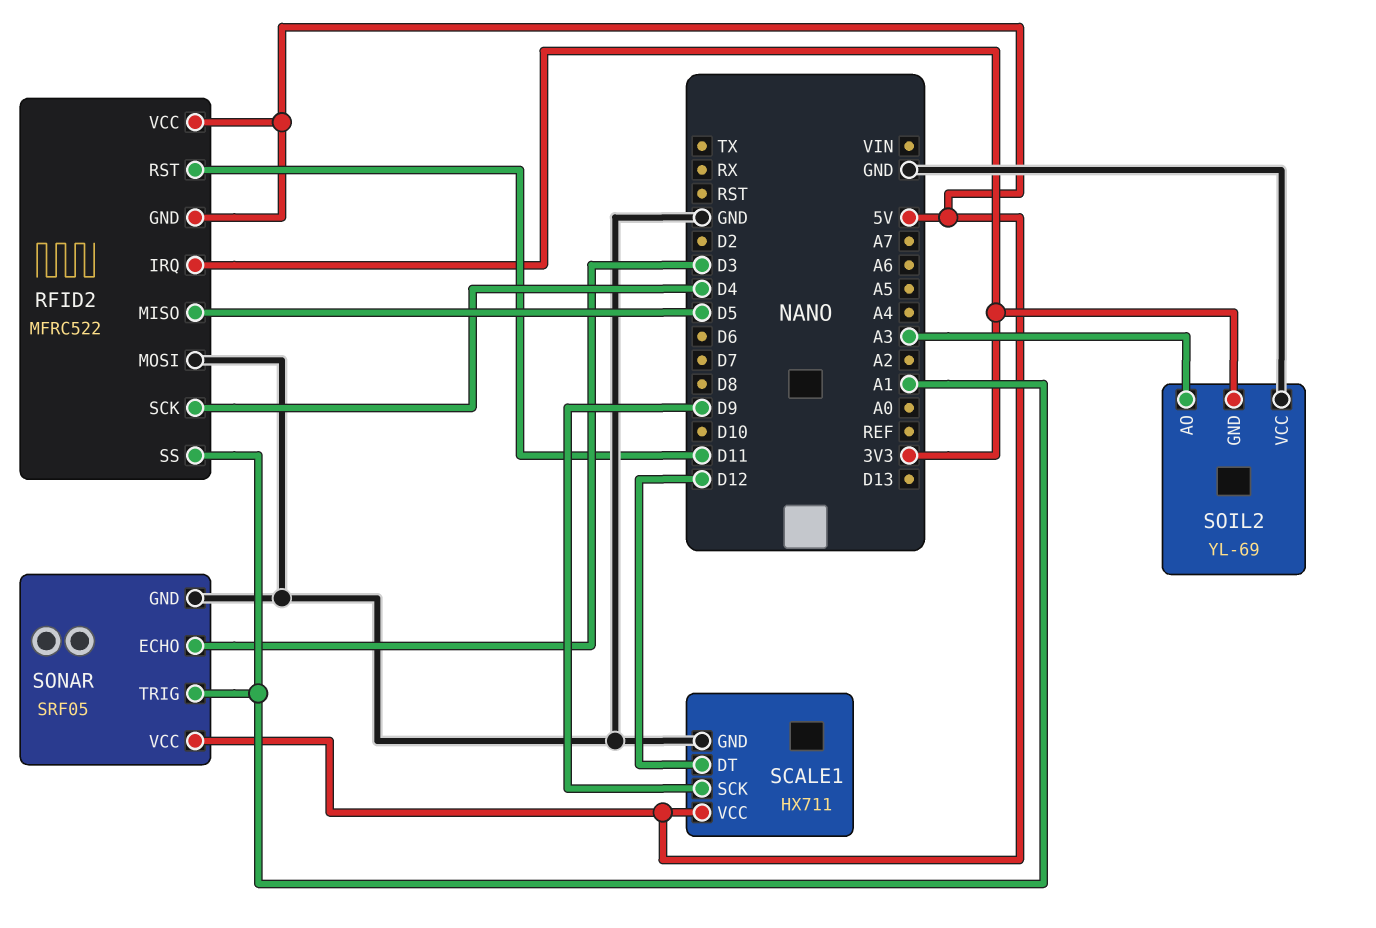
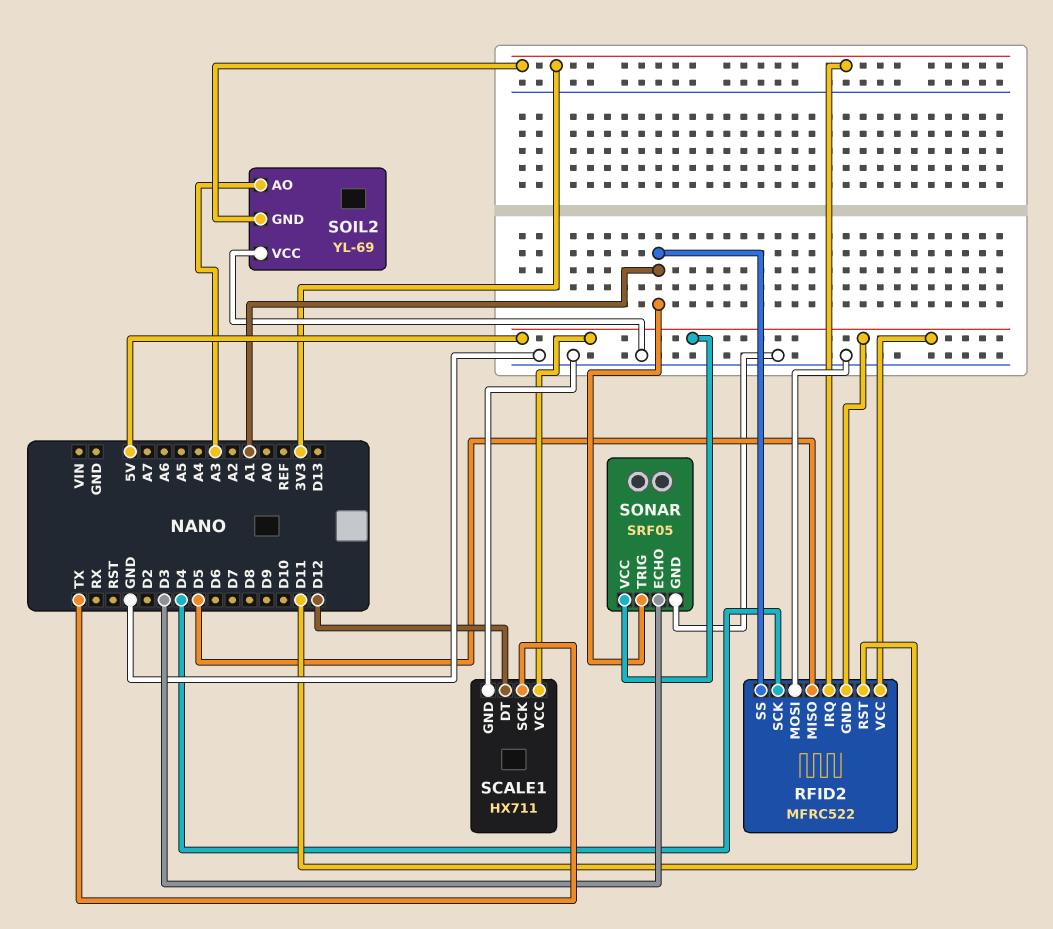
SCALE1 pin SCK: D9 -> TX

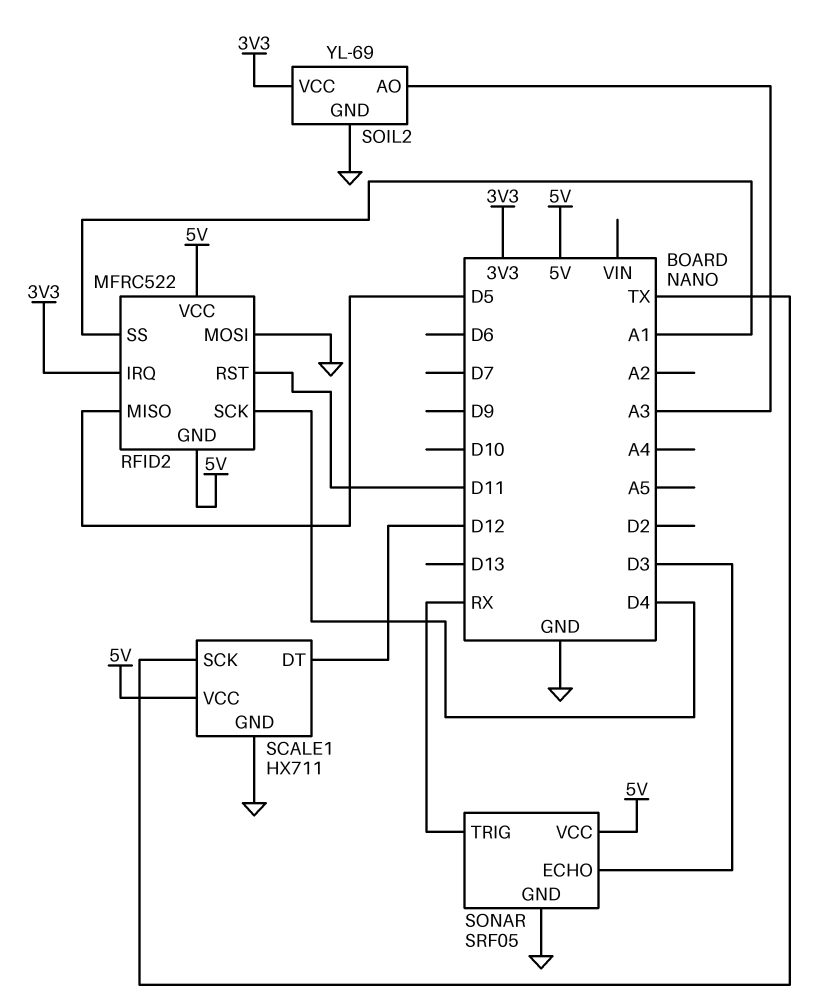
SOIL2 pin GND: 3V3 -> GND
SOIL2 pin VCC: GND -> 3V3
SONAR pin TRIG: A1 -> RX

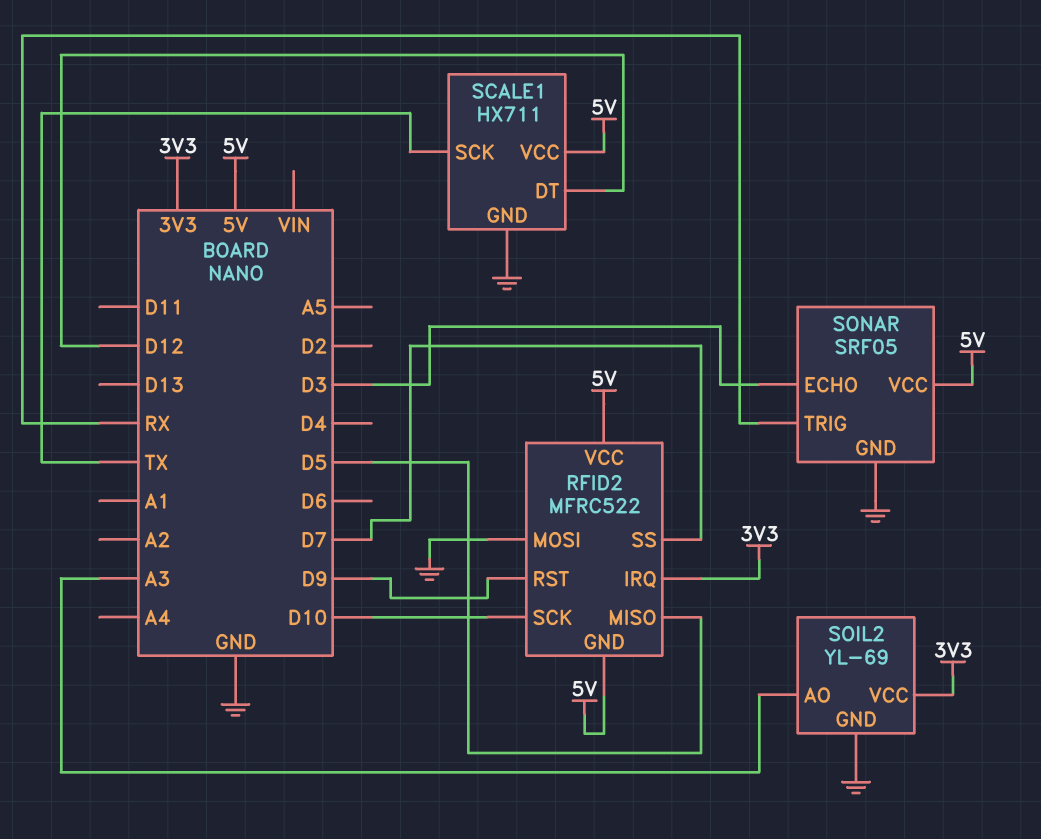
RFID2 pin RST: D11 -> D9
RFID2 pin SCK: D4 -> D10
RFID2 pin SS: A1 -> D7

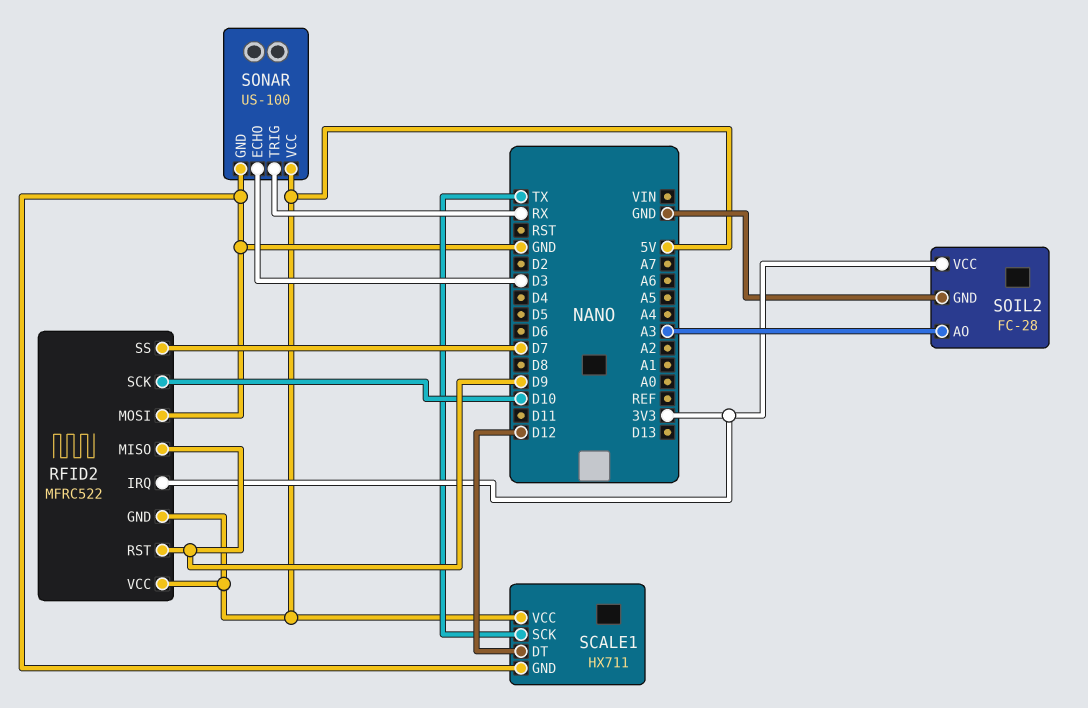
RFID2 pin MISO: D5 -> D9
SOIL2: YL-69 -> FC-28
SONAR: SRF05 -> US-100

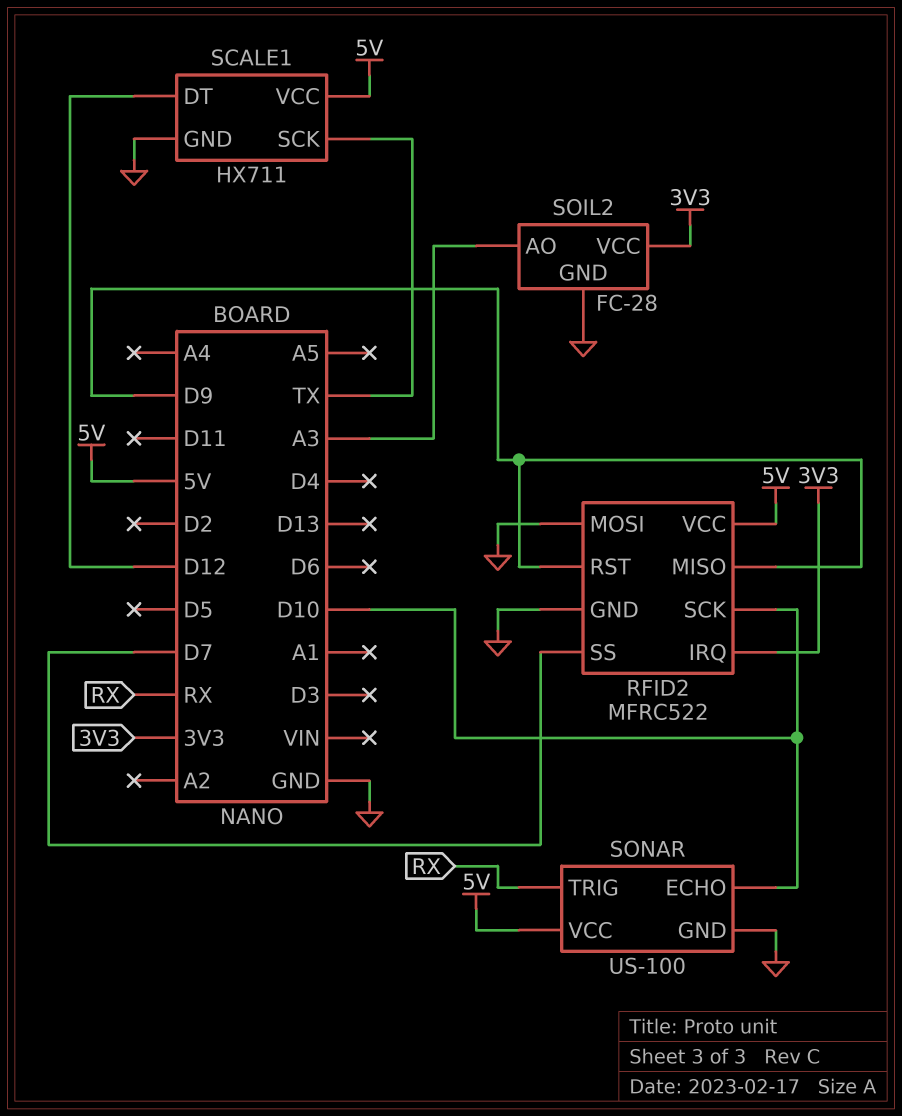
RFID2 pin GND: 5V -> GND
SONAR pin ECHO: D3 -> D10

